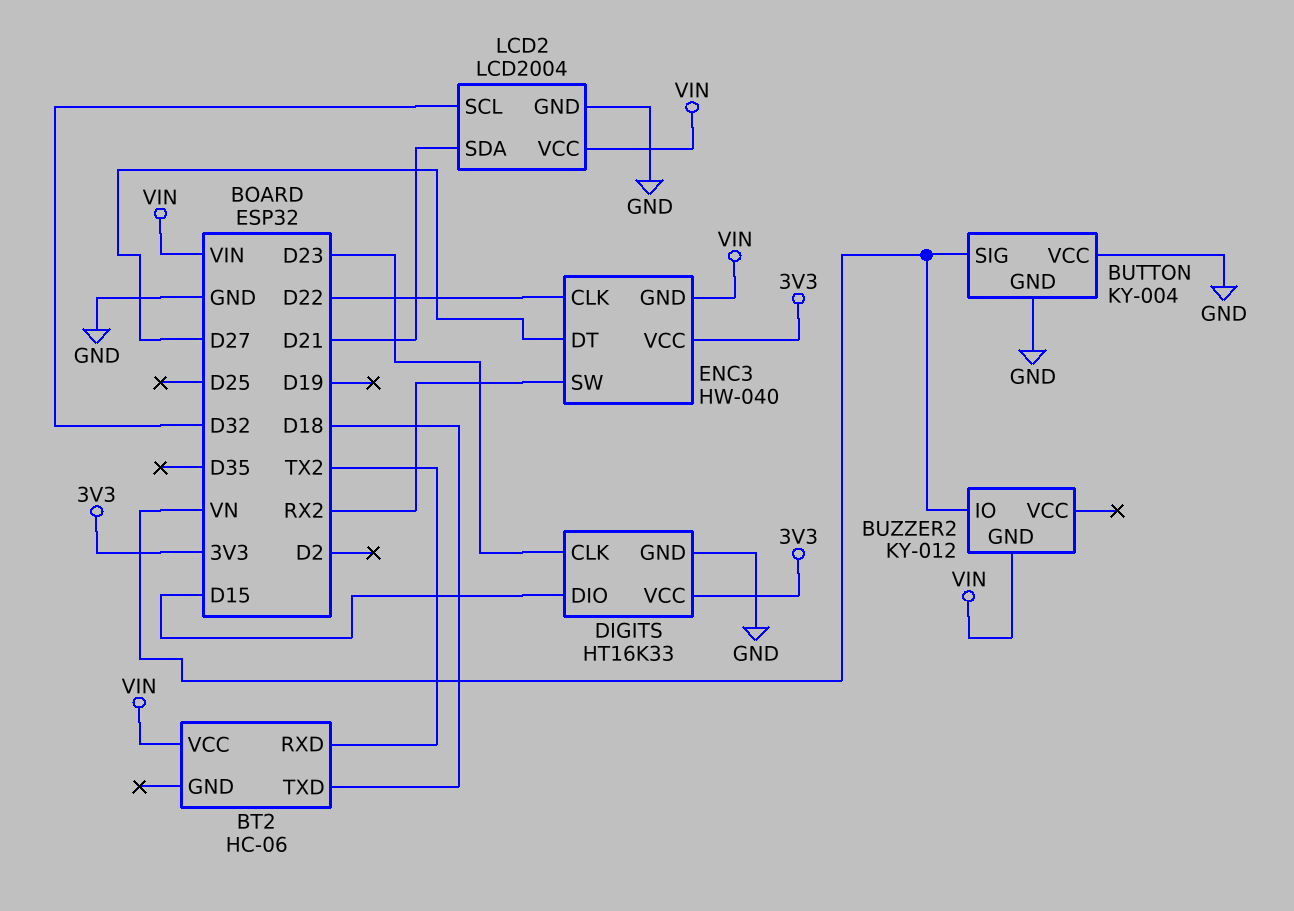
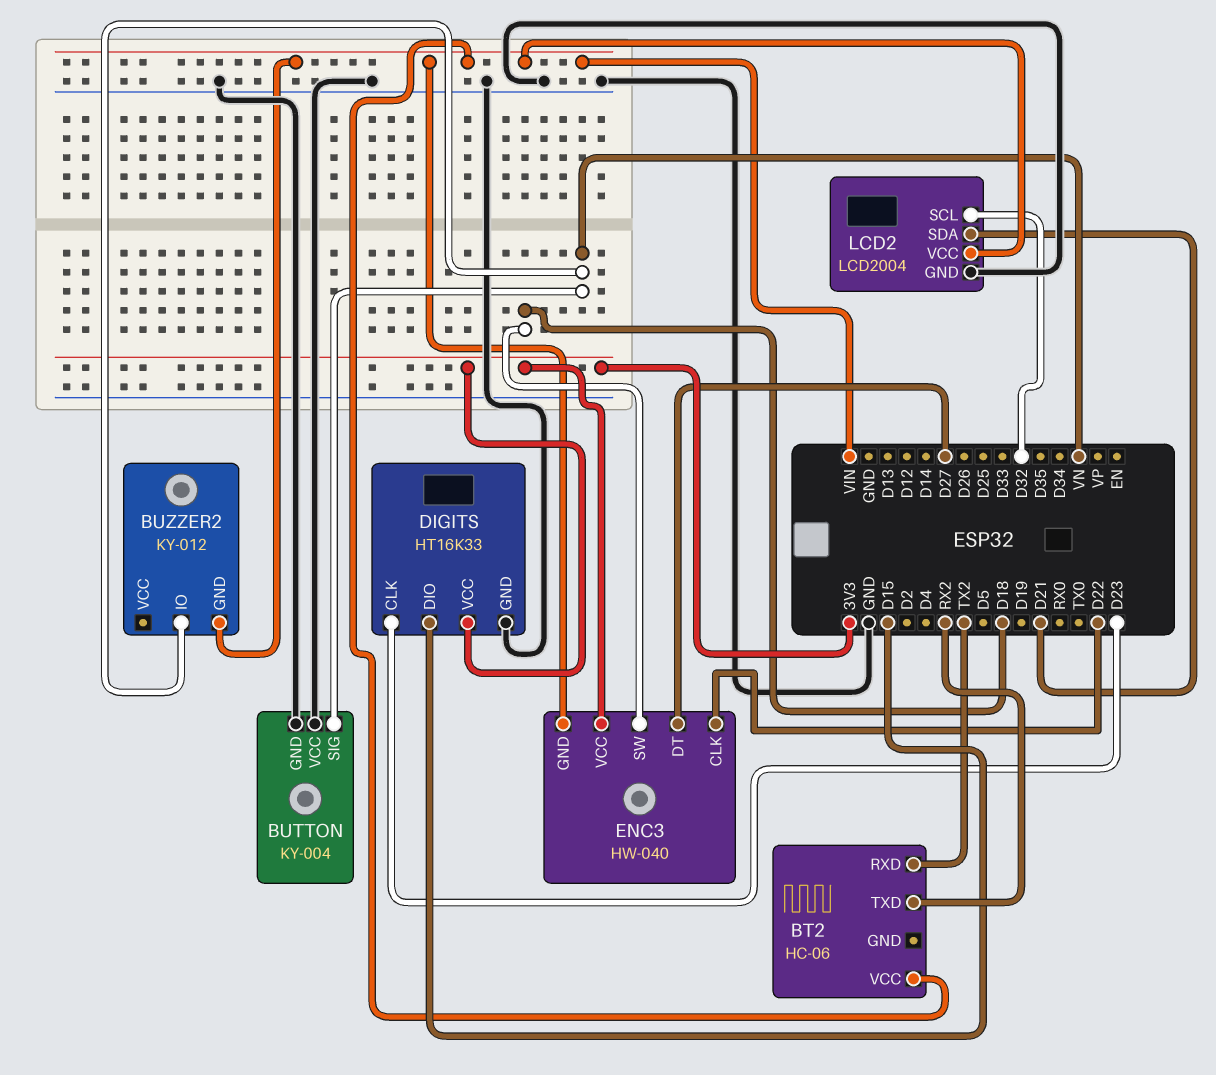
BT2 pin TXD: D18 -> RX2
ENC3 pin SW: RX2 -> D18

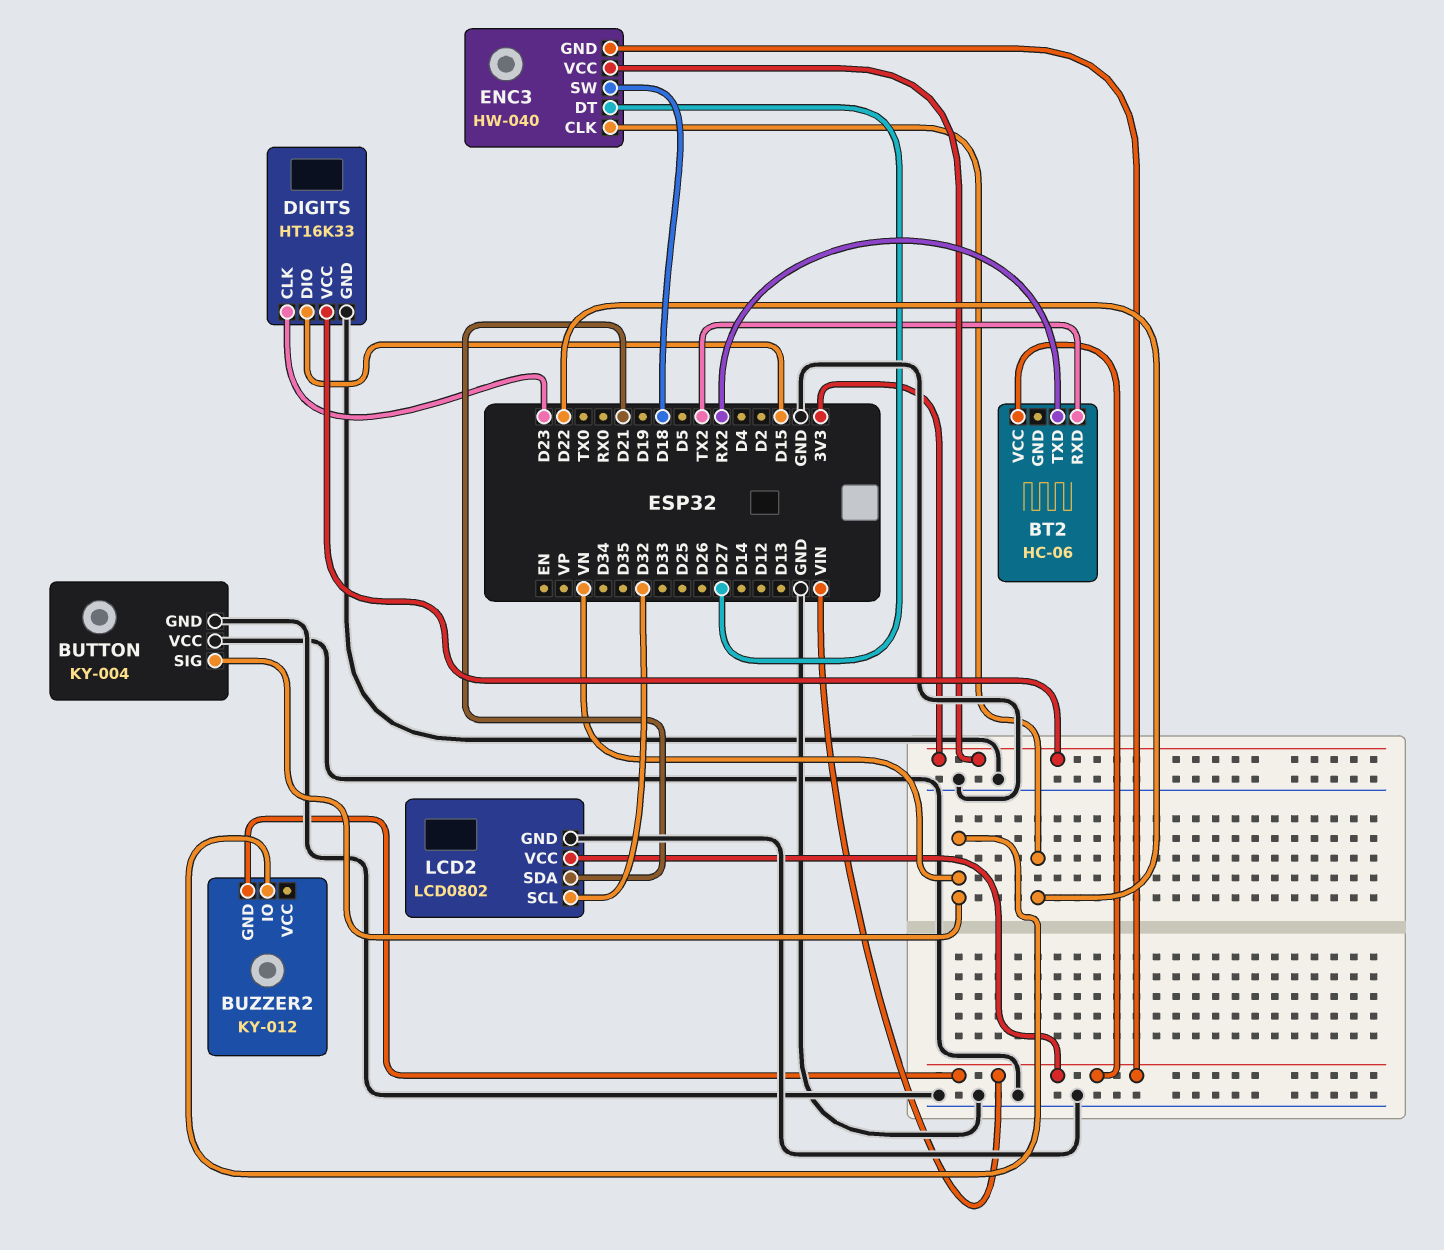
LCD2: LCD2004 -> LCD0802

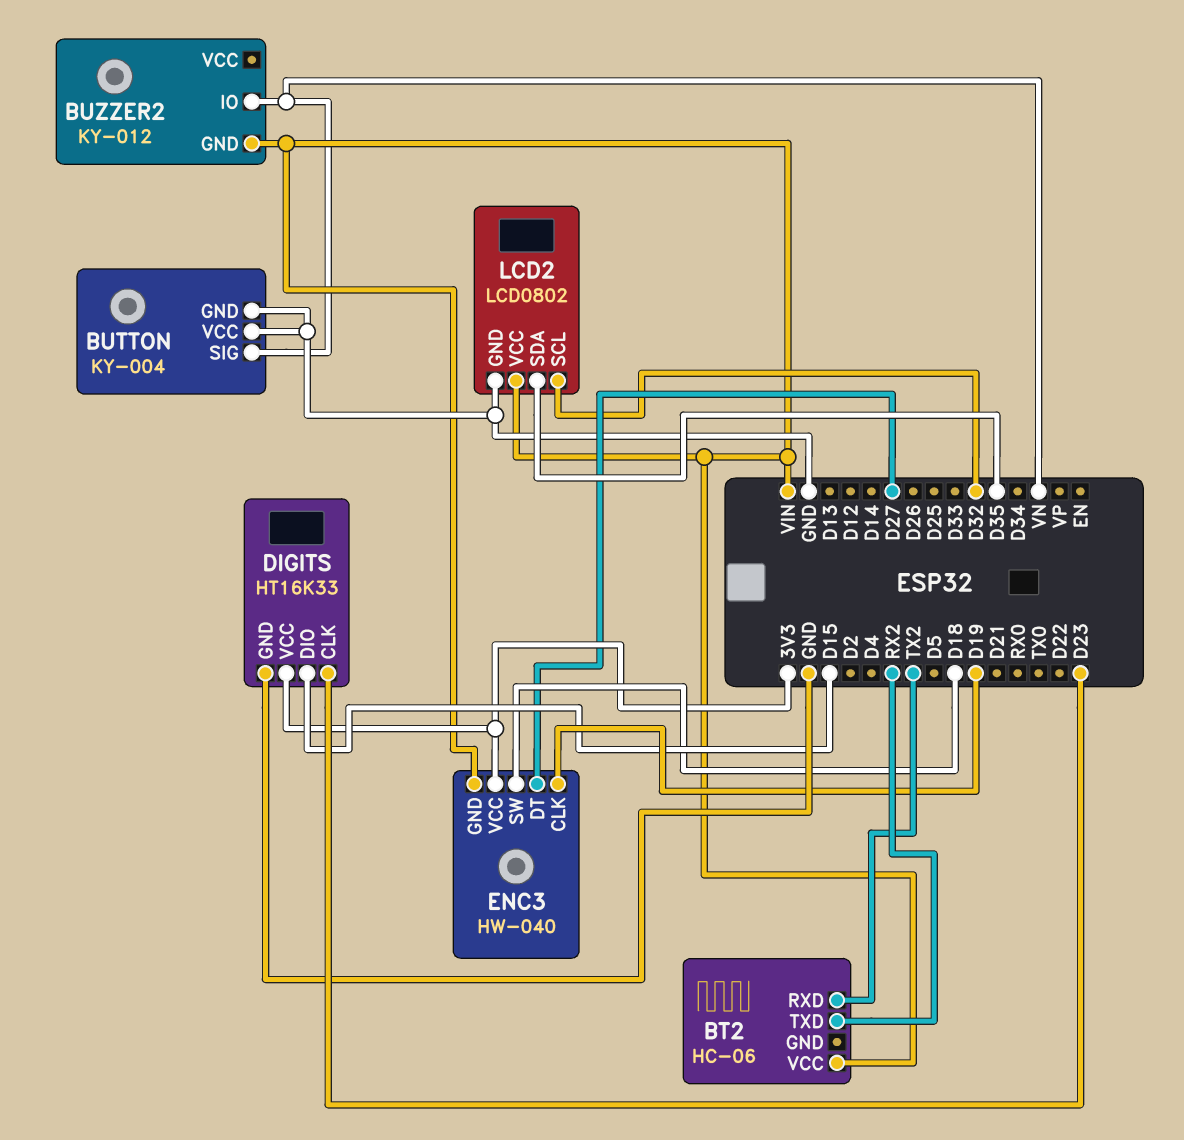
ENC3 pin CLK: D22 -> D19
LCD2 pin SDA: D21 -> D35

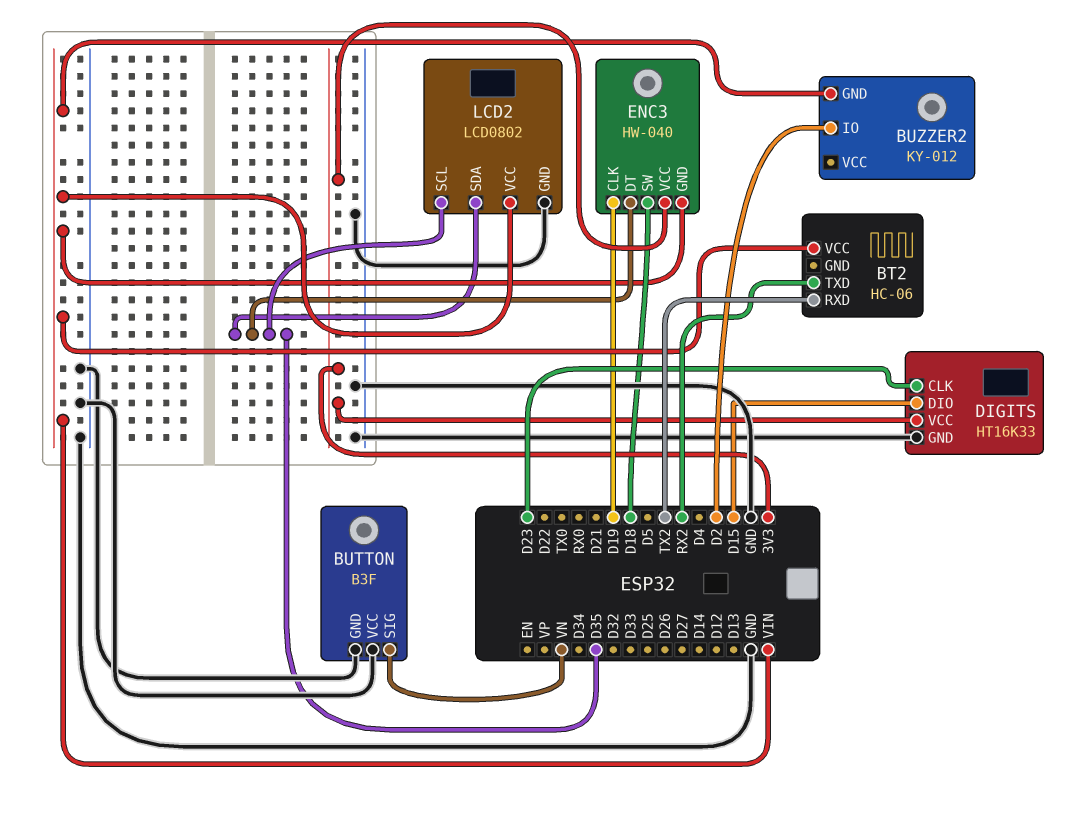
BUTTON: KY-004 -> B3F
BUZZER2 pin IO: VN -> D2
ENC3 pin DT: D27 -> D35
LCD2 pin SCL: D32 -> D35

